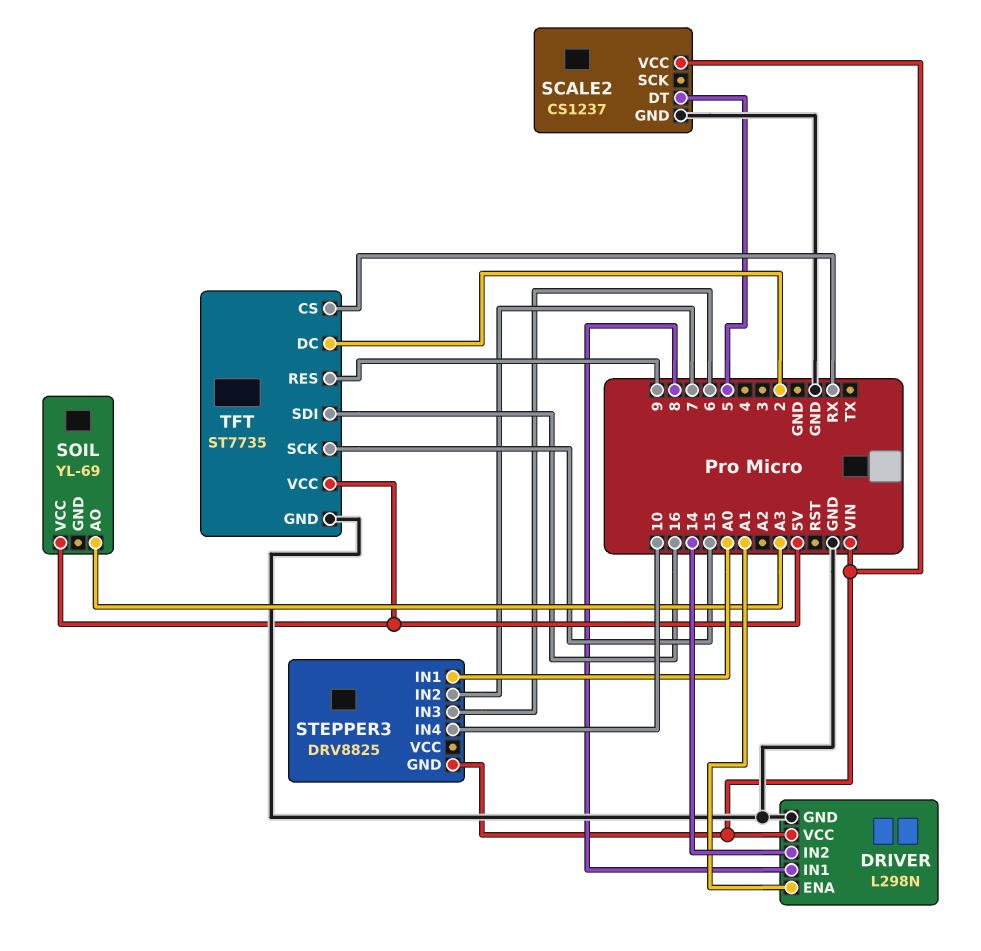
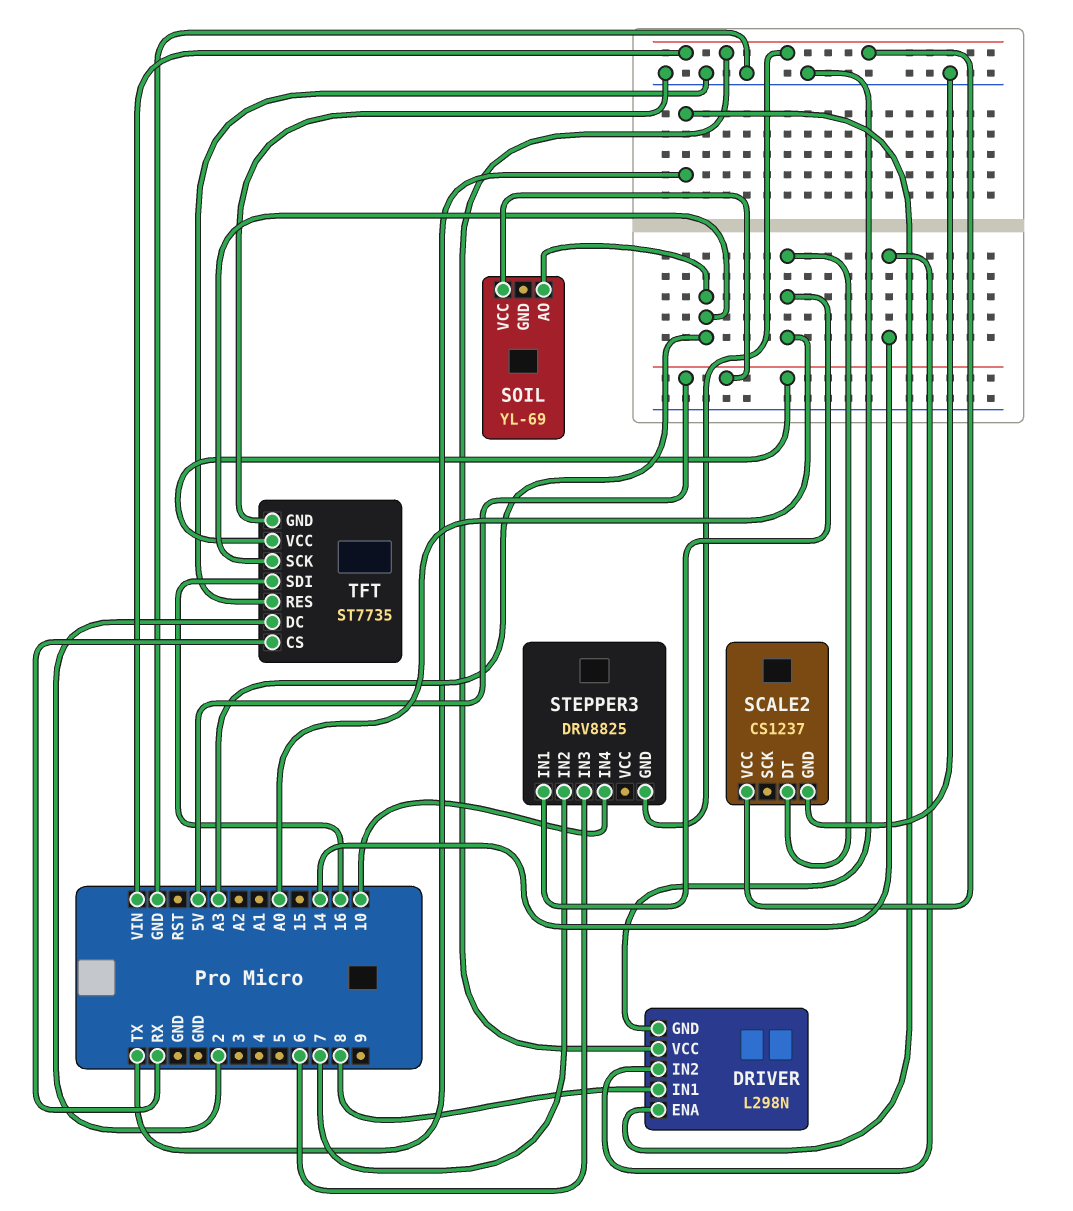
DRIVER pin ENA: A1 -> TX
SCALE2 pin DT: 5 -> A0
TFT pin RES: 9 -> GND
TFT pin SCK: 15 -> A3

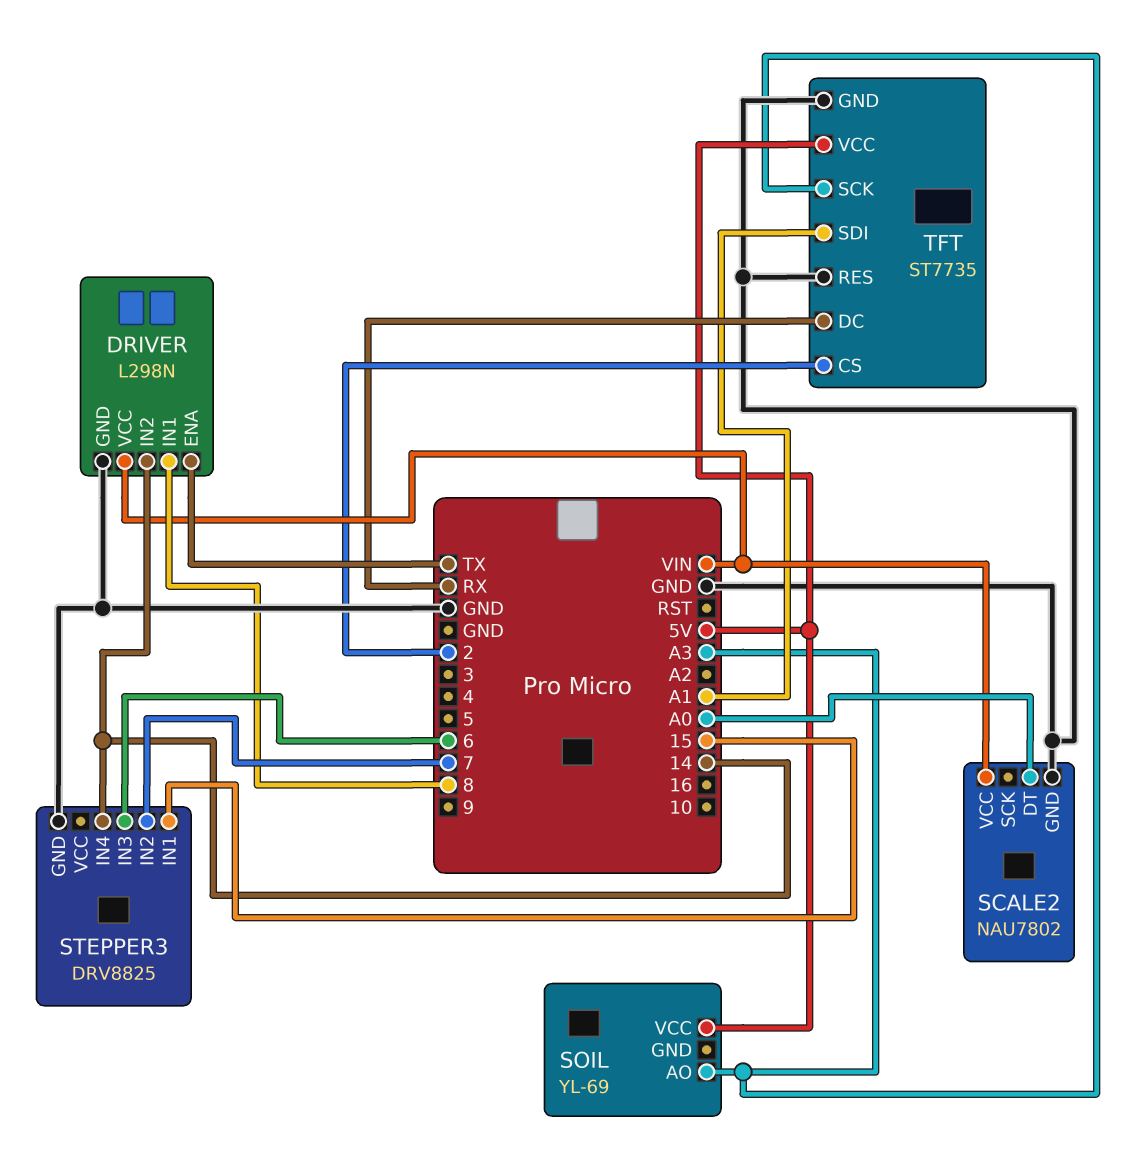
SCALE2: CS1237 -> NAU7802
STEPPER3 pin GND: VIN -> GND
STEPPER3 pin IN1: A0 -> 15
STEPPER3 pin IN4: 10 -> 14
TFT pin CS: RX -> 2
TFT pin DC: 2 -> RX
TFT pin SDI: 16 -> A1

